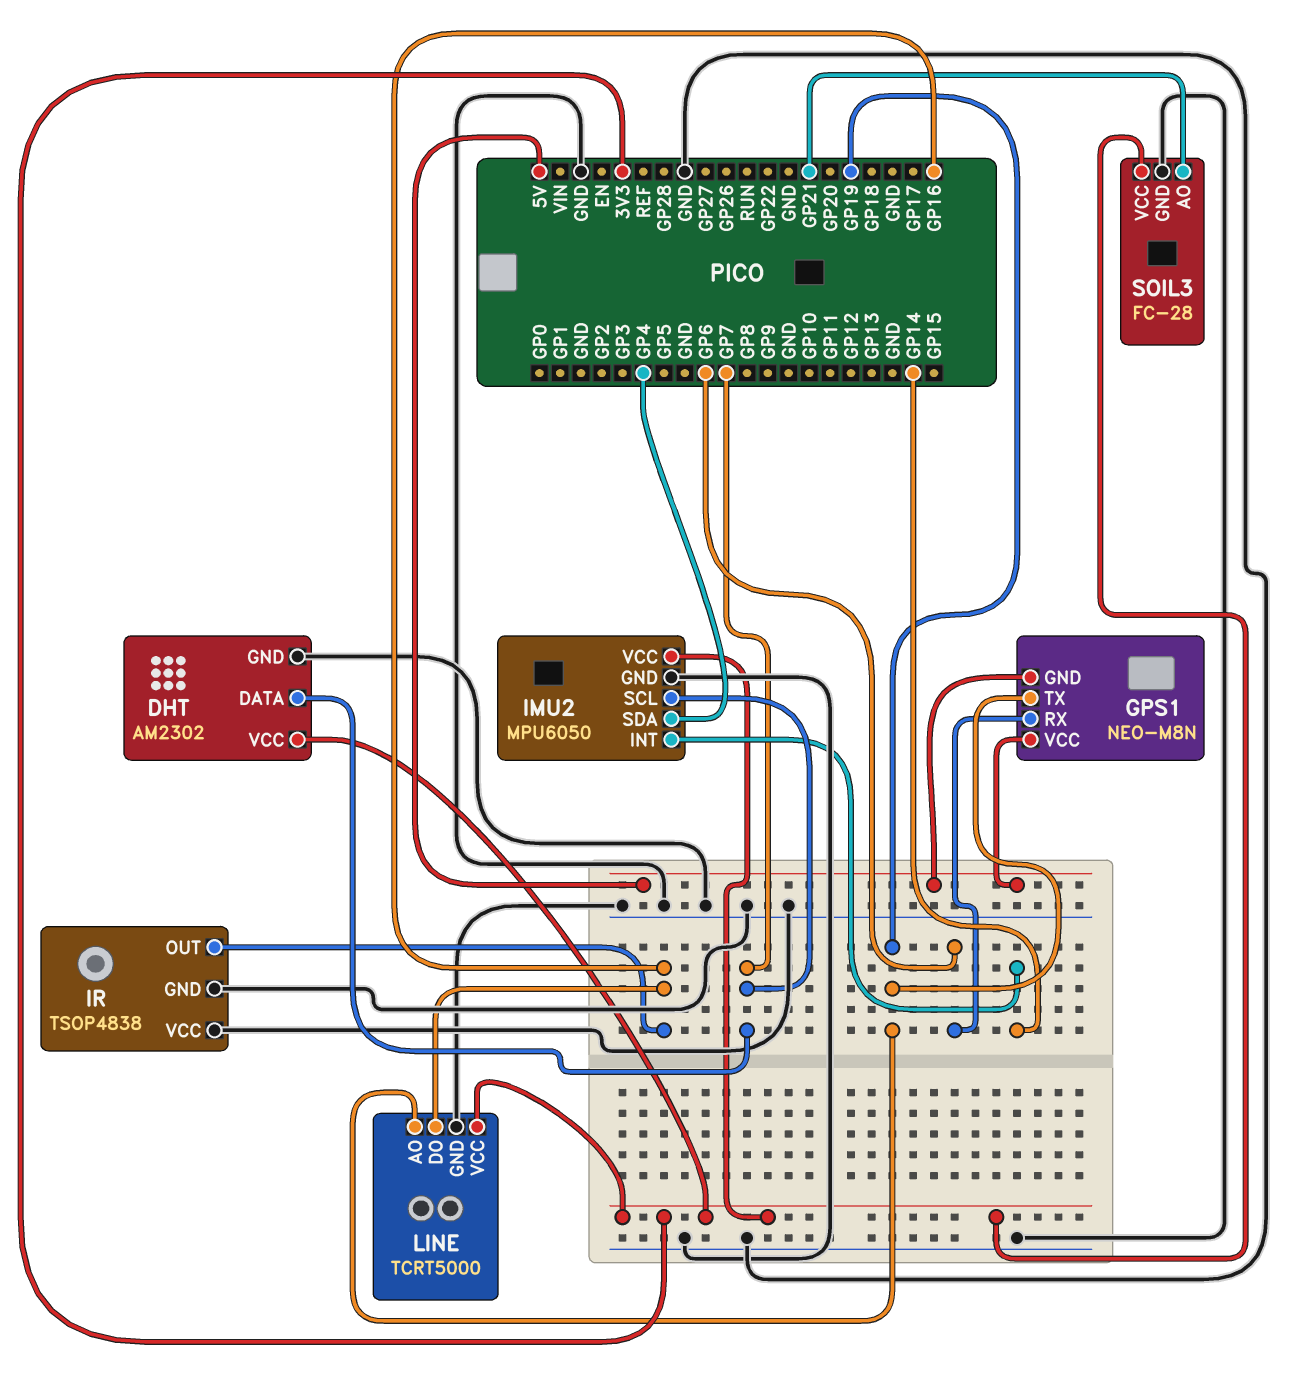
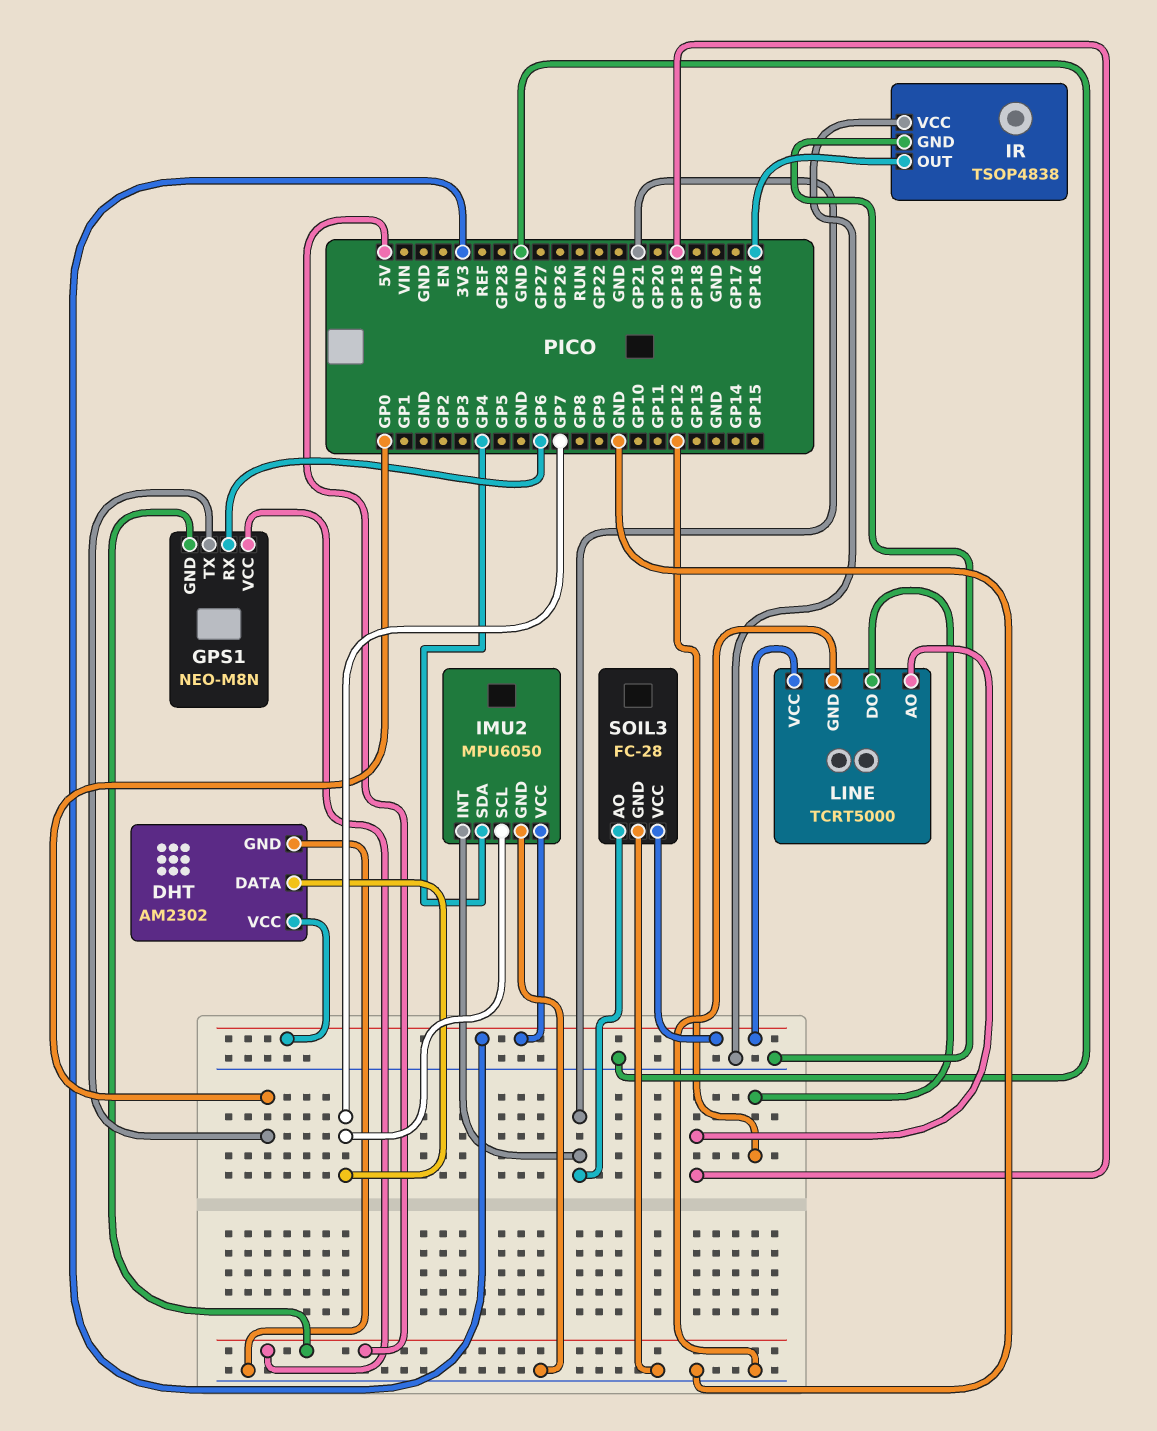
GPS1 pin TX: GP19 -> GP0
IMU2 pin INT: GP14 -> GP21
LINE pin DO: GP16 -> GP12

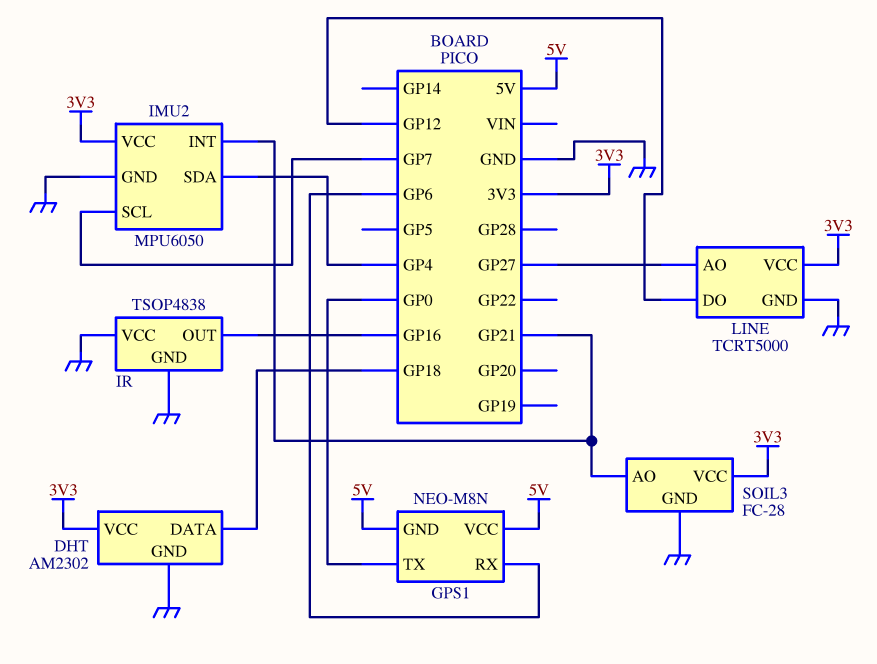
DHT pin DATA: GP7 -> GP18
LINE pin AO: GP19 -> GP27

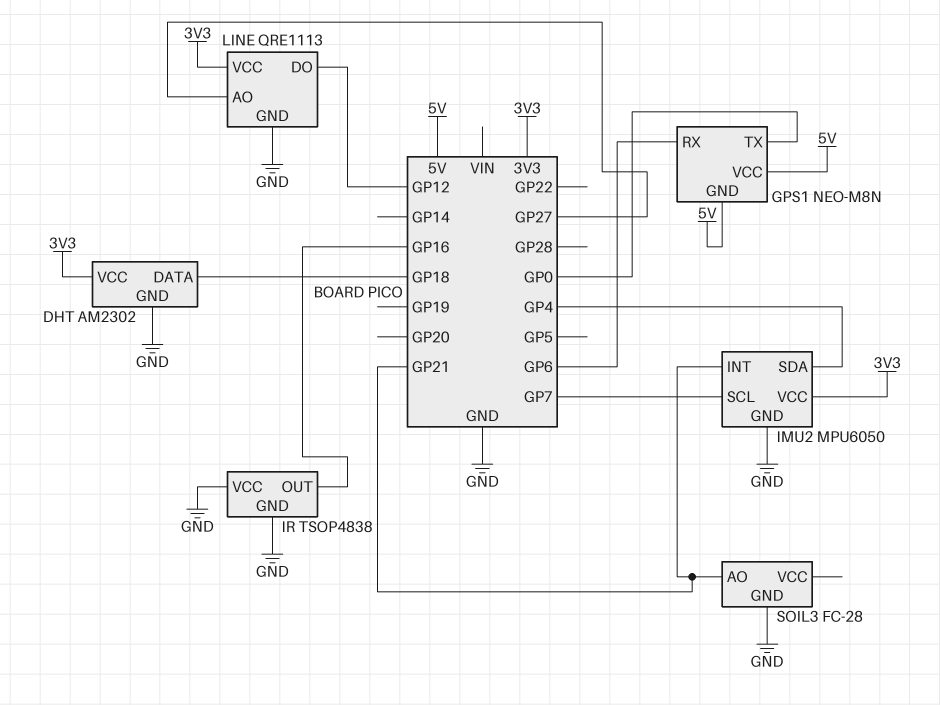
LINE: TCRT5000 -> QRE1113
SOIL3 pin VCC: 3V3 -> none

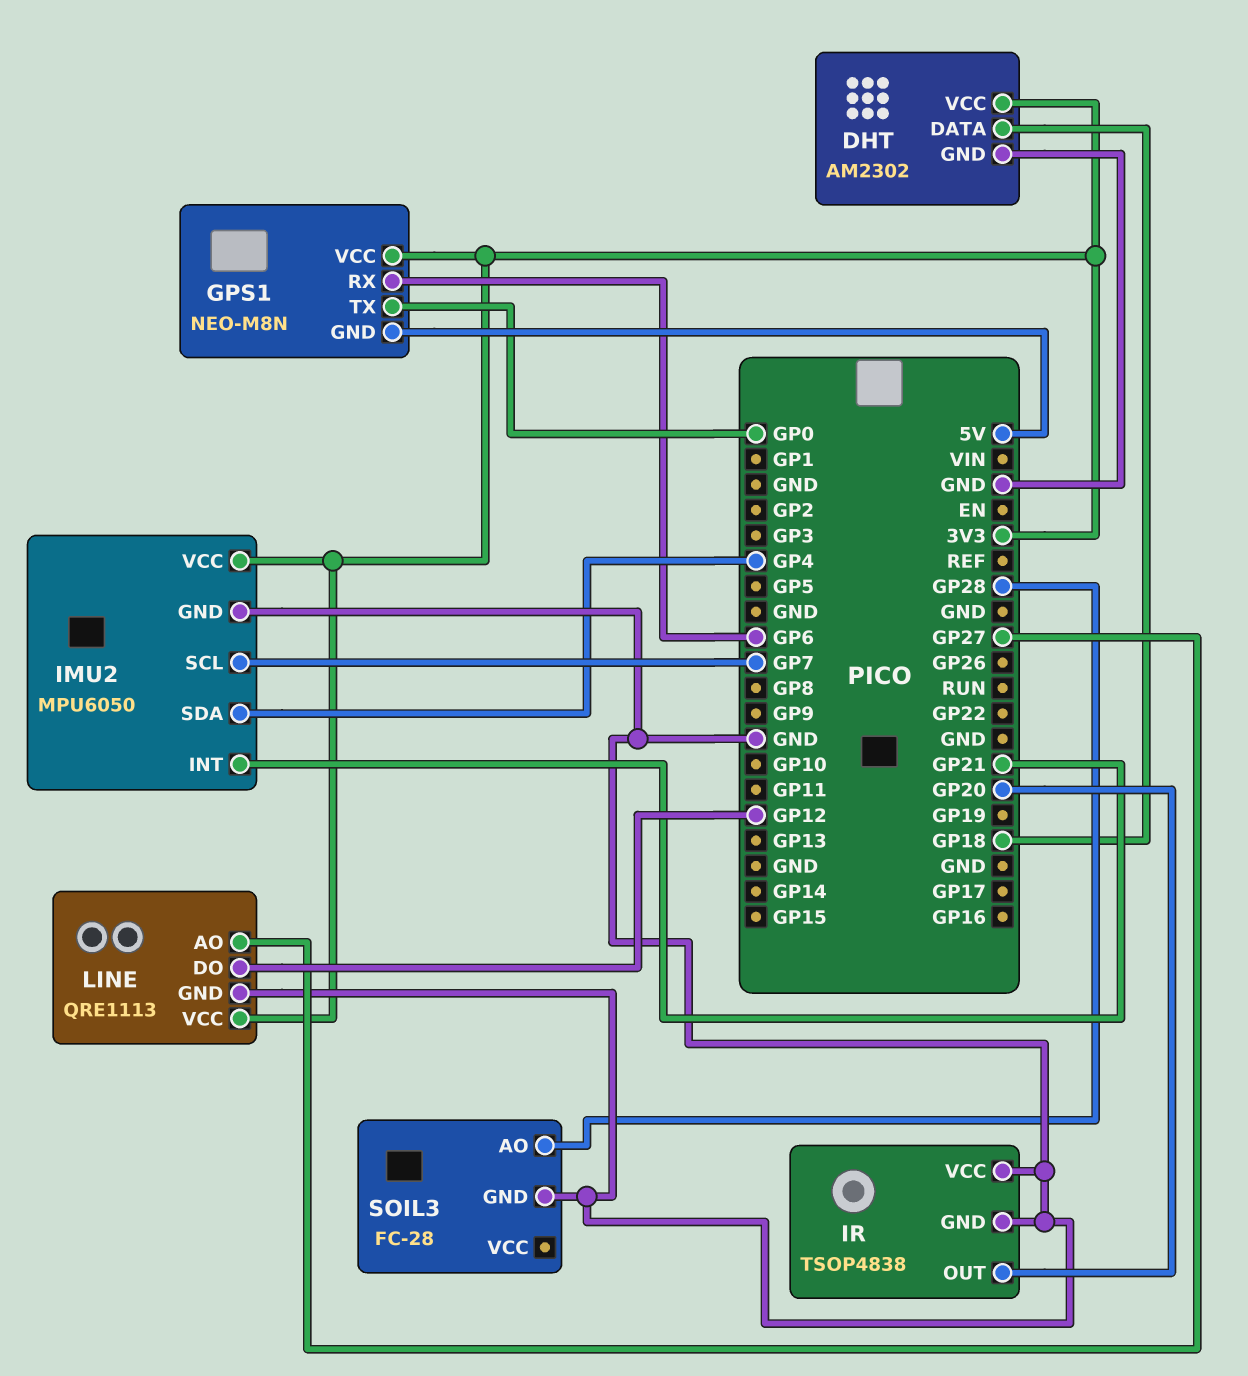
GPS1 pin VCC: 5V -> 3V3
IR pin OUT: GP16 -> GP20
SOIL3 pin AO: GP21 -> GP28

